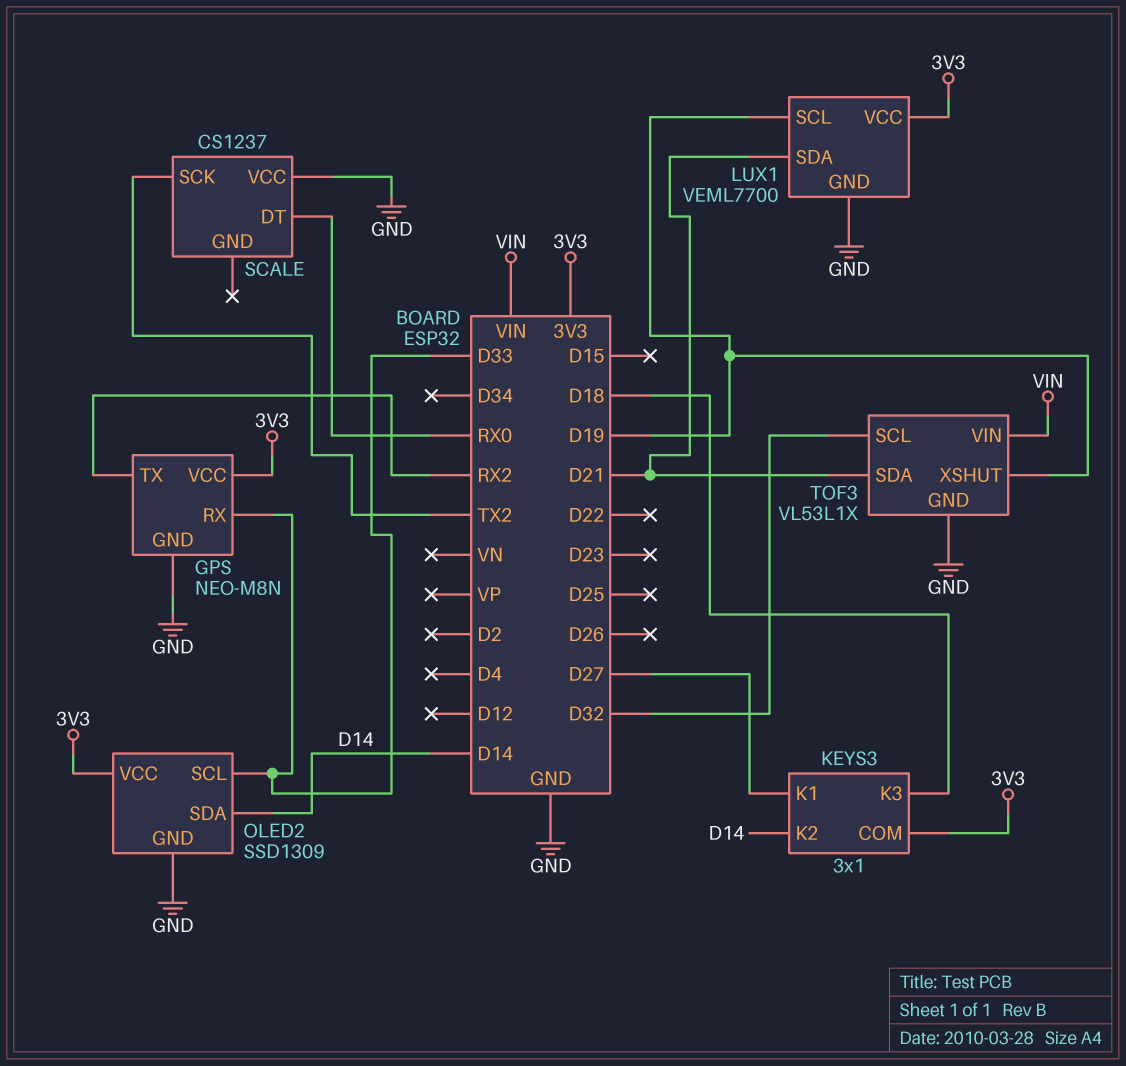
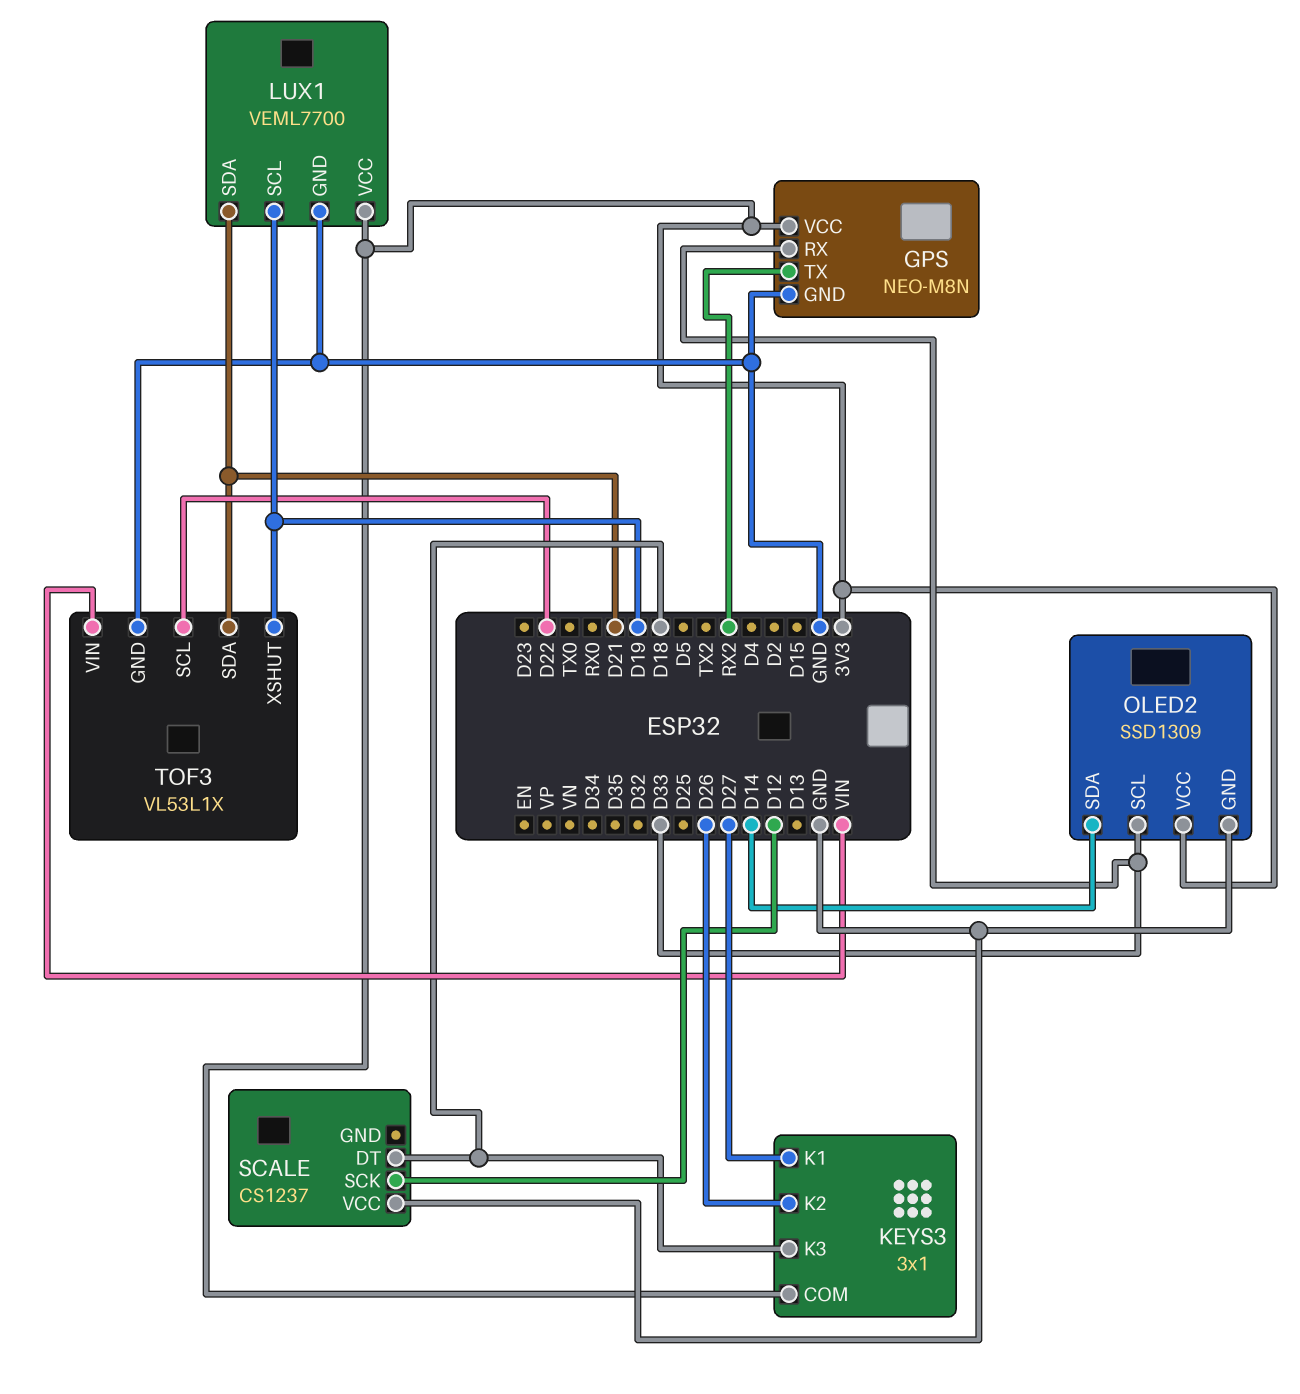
KEYS3 pin K2: D14 -> D26
SCALE pin DT: RX0 -> D18
SCALE pin SCK: TX2 -> D12
TOF3 pin SCL: D32 -> D22

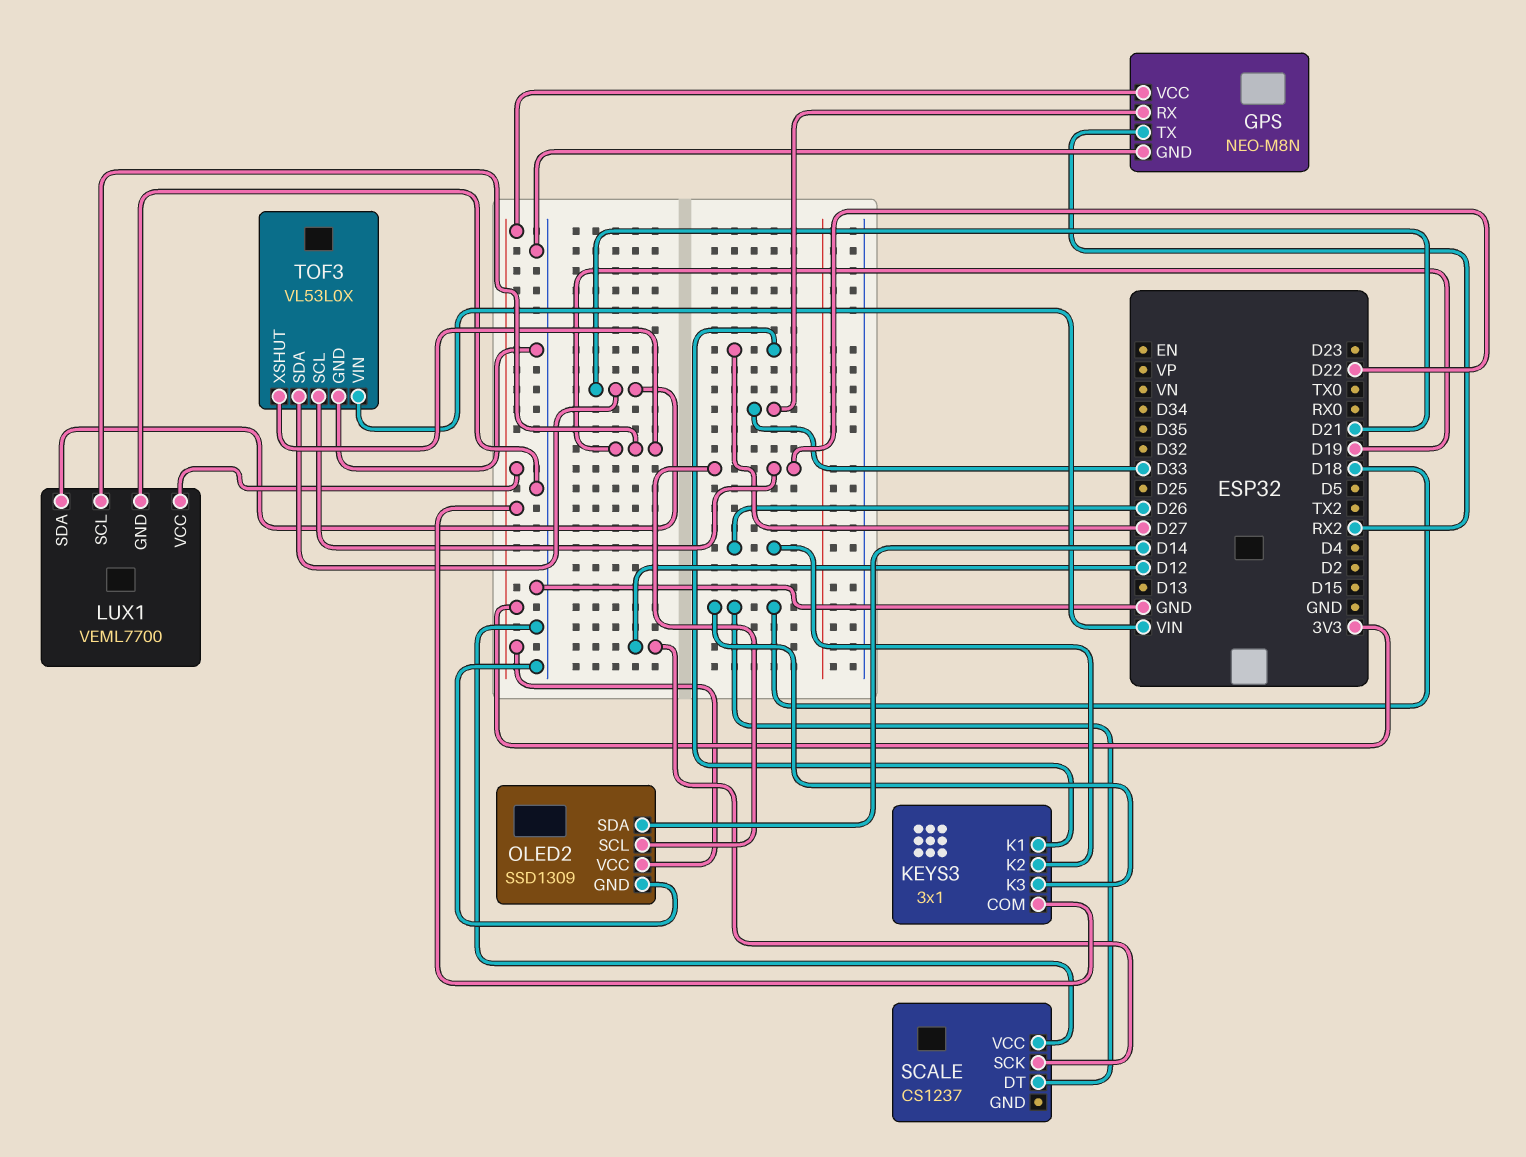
OLED2 pin SCL: D33 -> D22
TOF3: VL53L1X -> VL53L0X

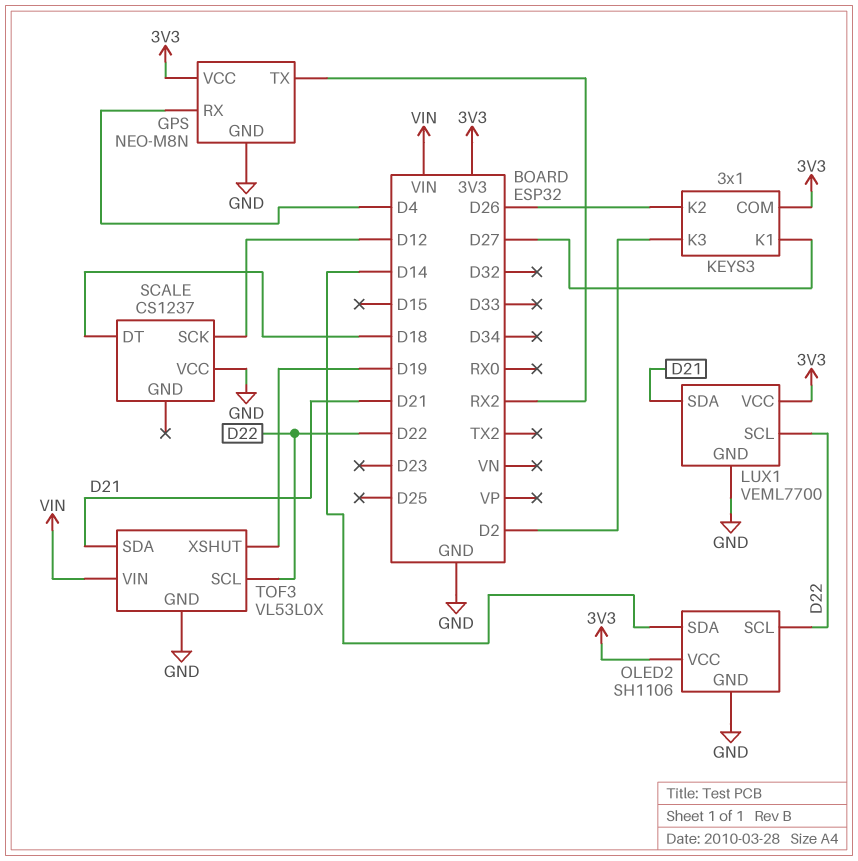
GPS pin RX: D33 -> D4
KEYS3 pin K3: D18 -> D2
LUX1 pin SCL: D19 -> D22
OLED2: SSD1309 -> SH1106

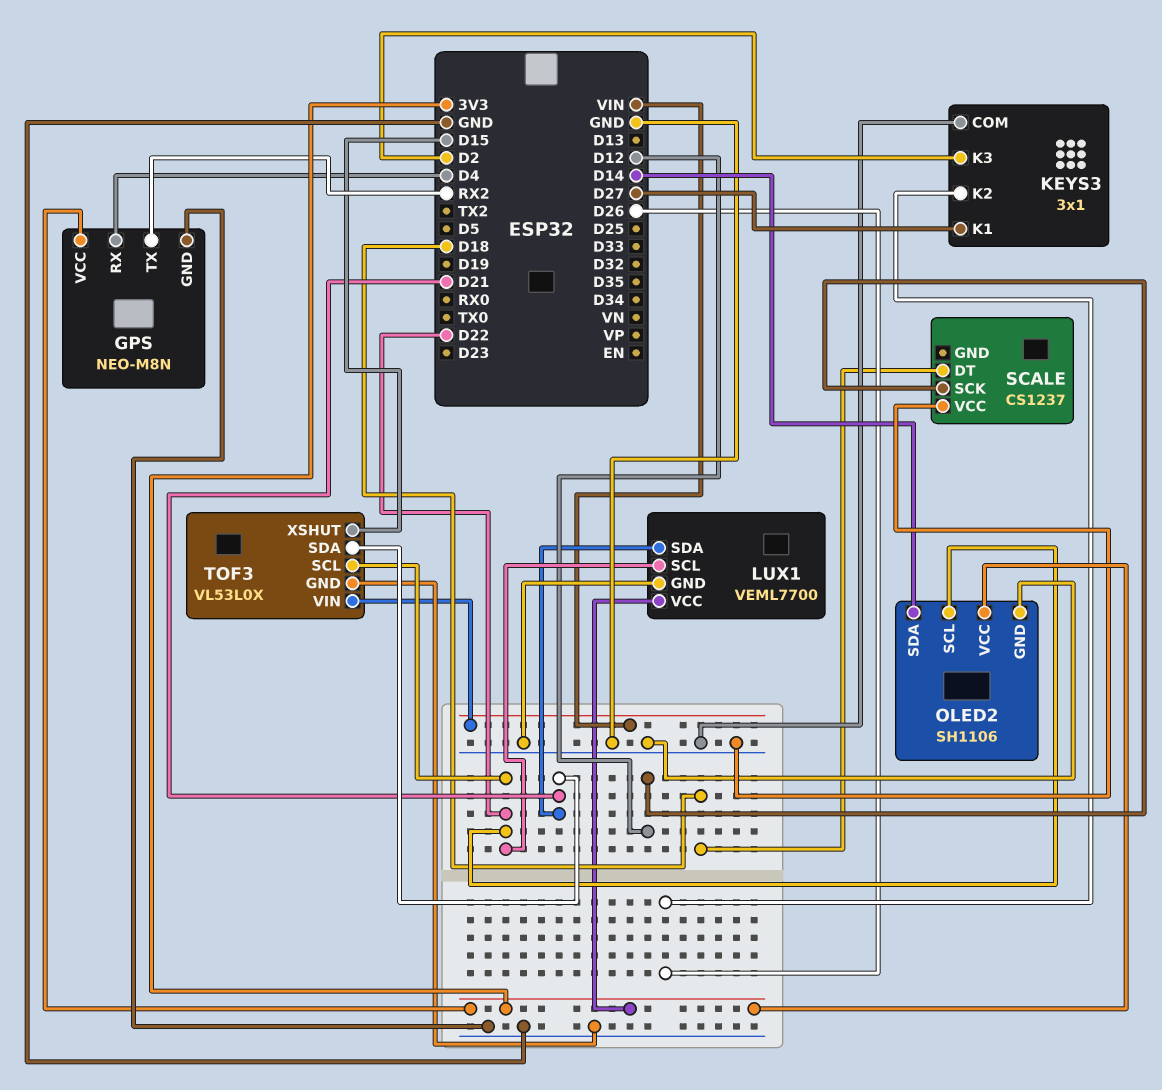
KEYS3 pin COM: 3V3 -> GND
TOF3 pin XSHUT: D19 -> D15

